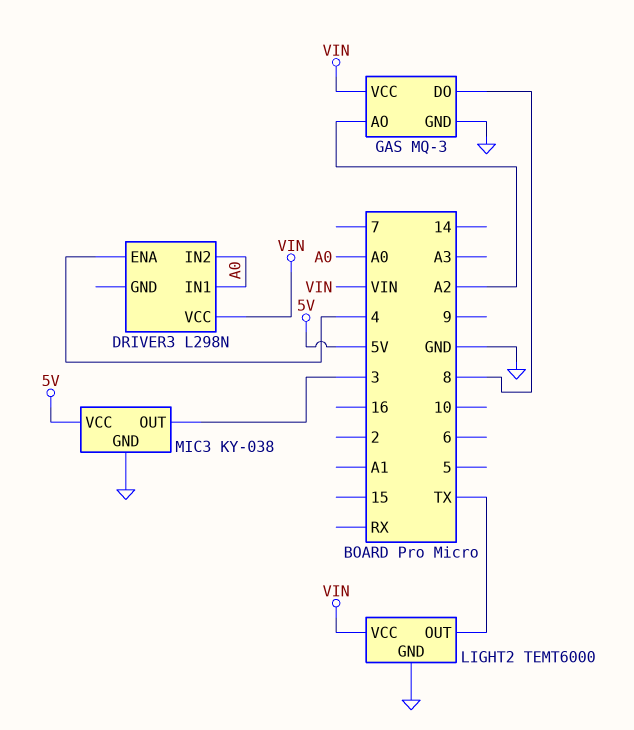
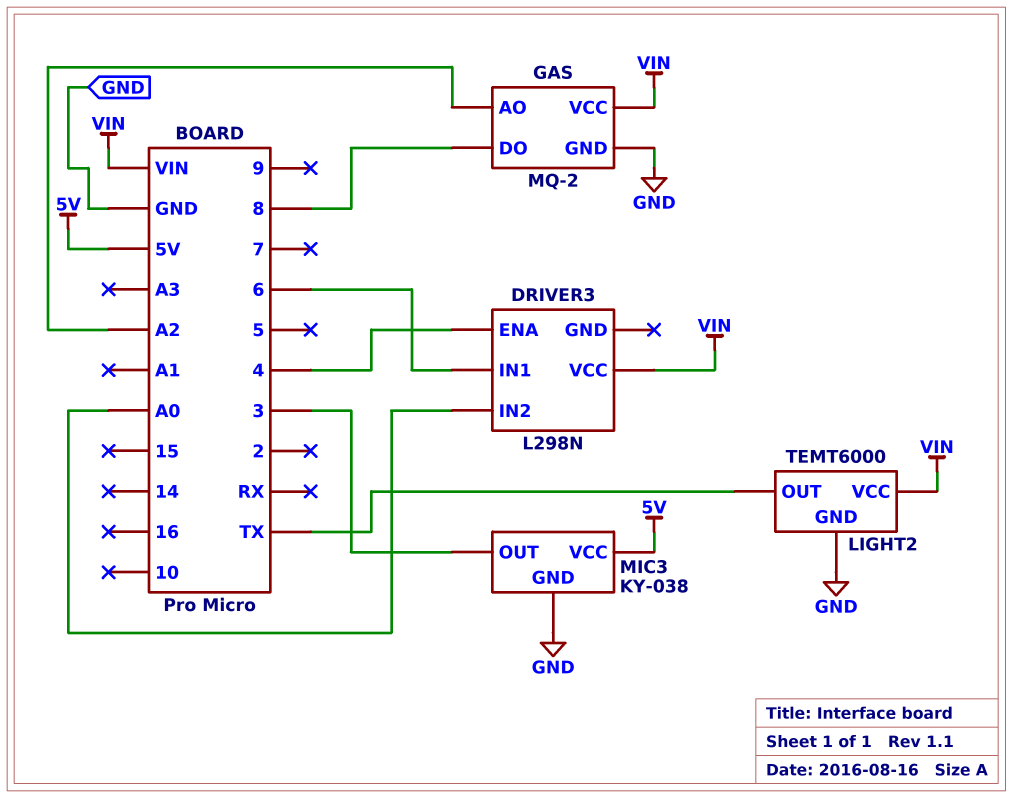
DRIVER3 pin IN1: A0 -> 6
GAS: MQ-3 -> MQ-2

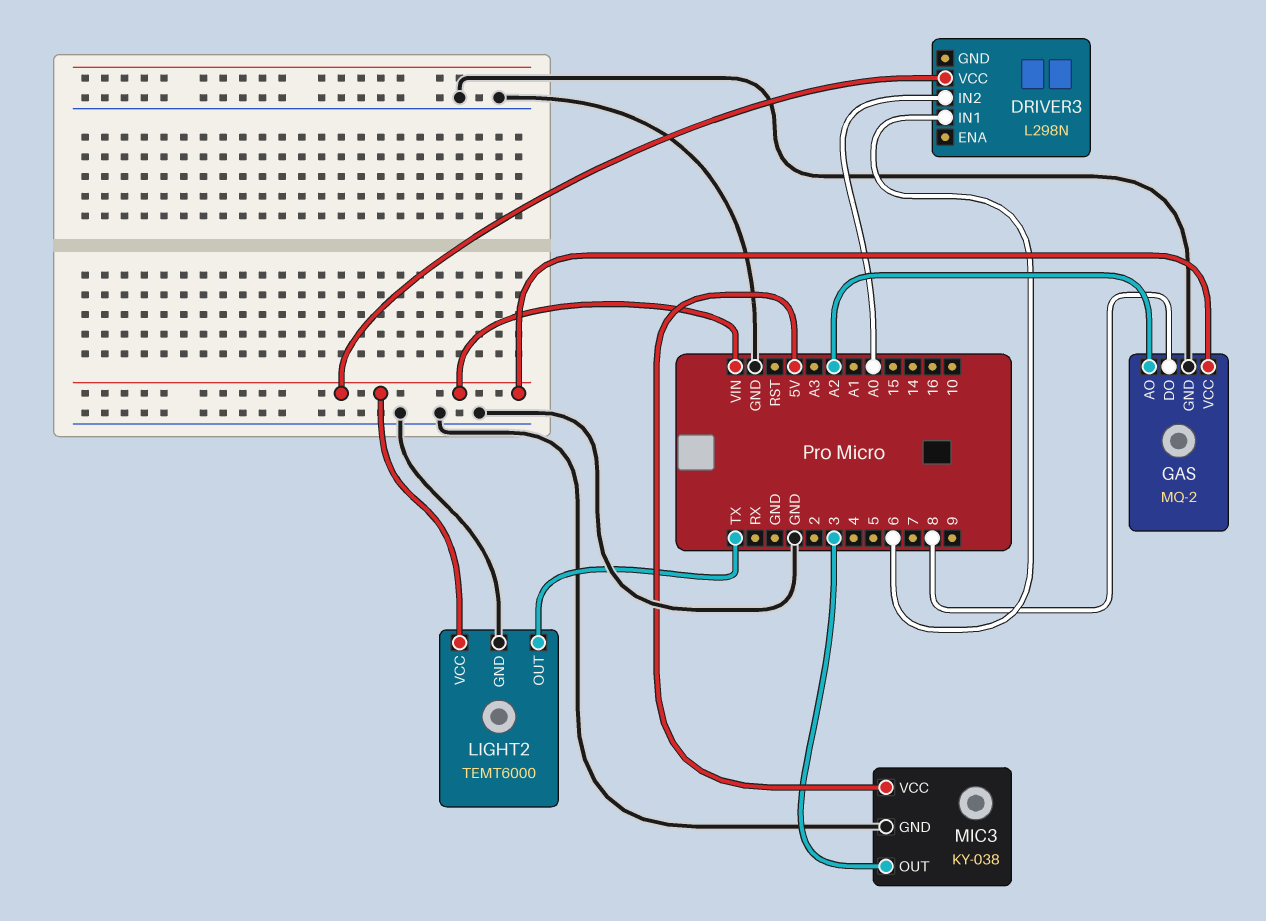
DRIVER3 pin ENA: 4 -> none

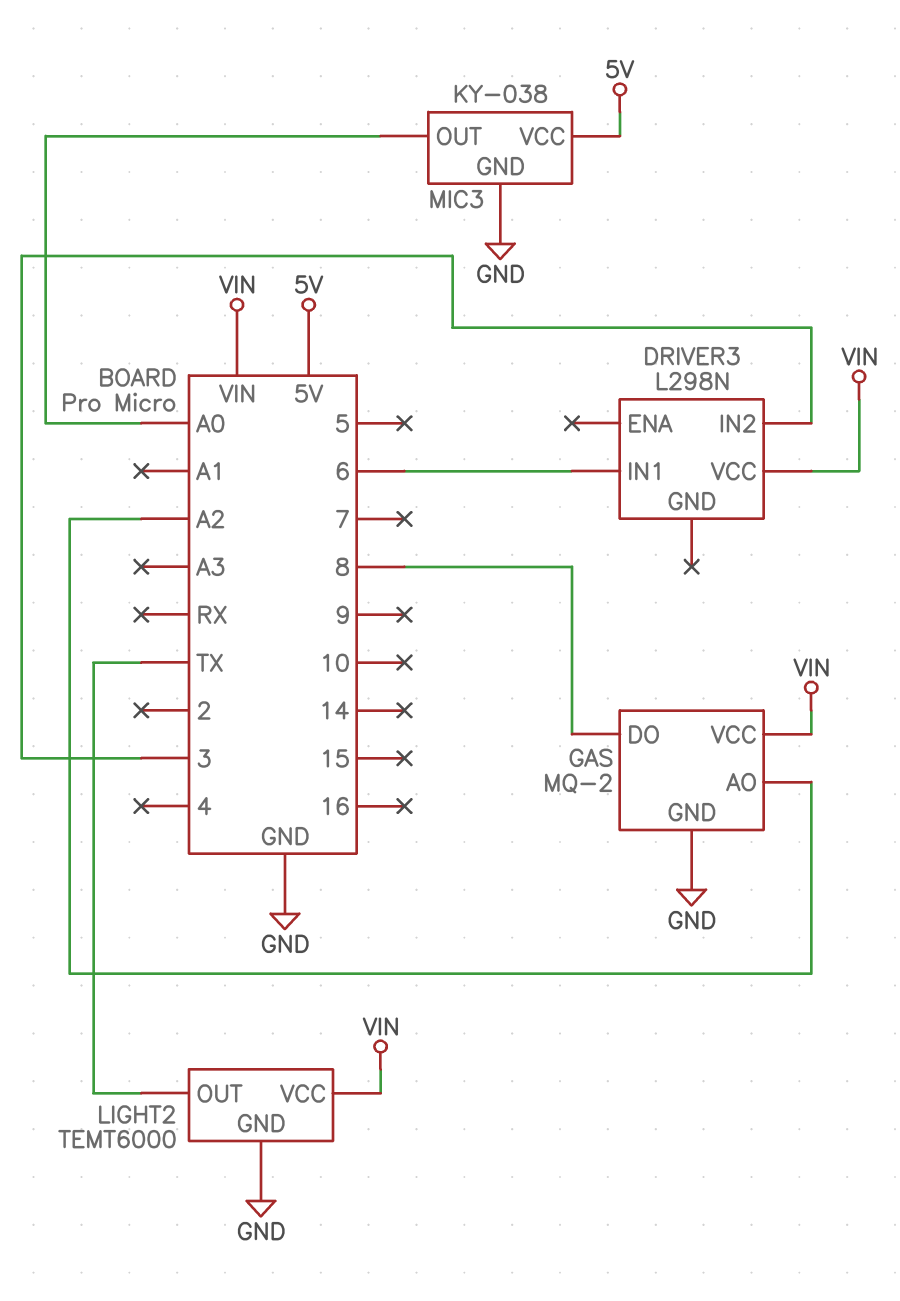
DRIVER3 pin IN2: A0 -> 3
MIC3 pin OUT: 3 -> A0

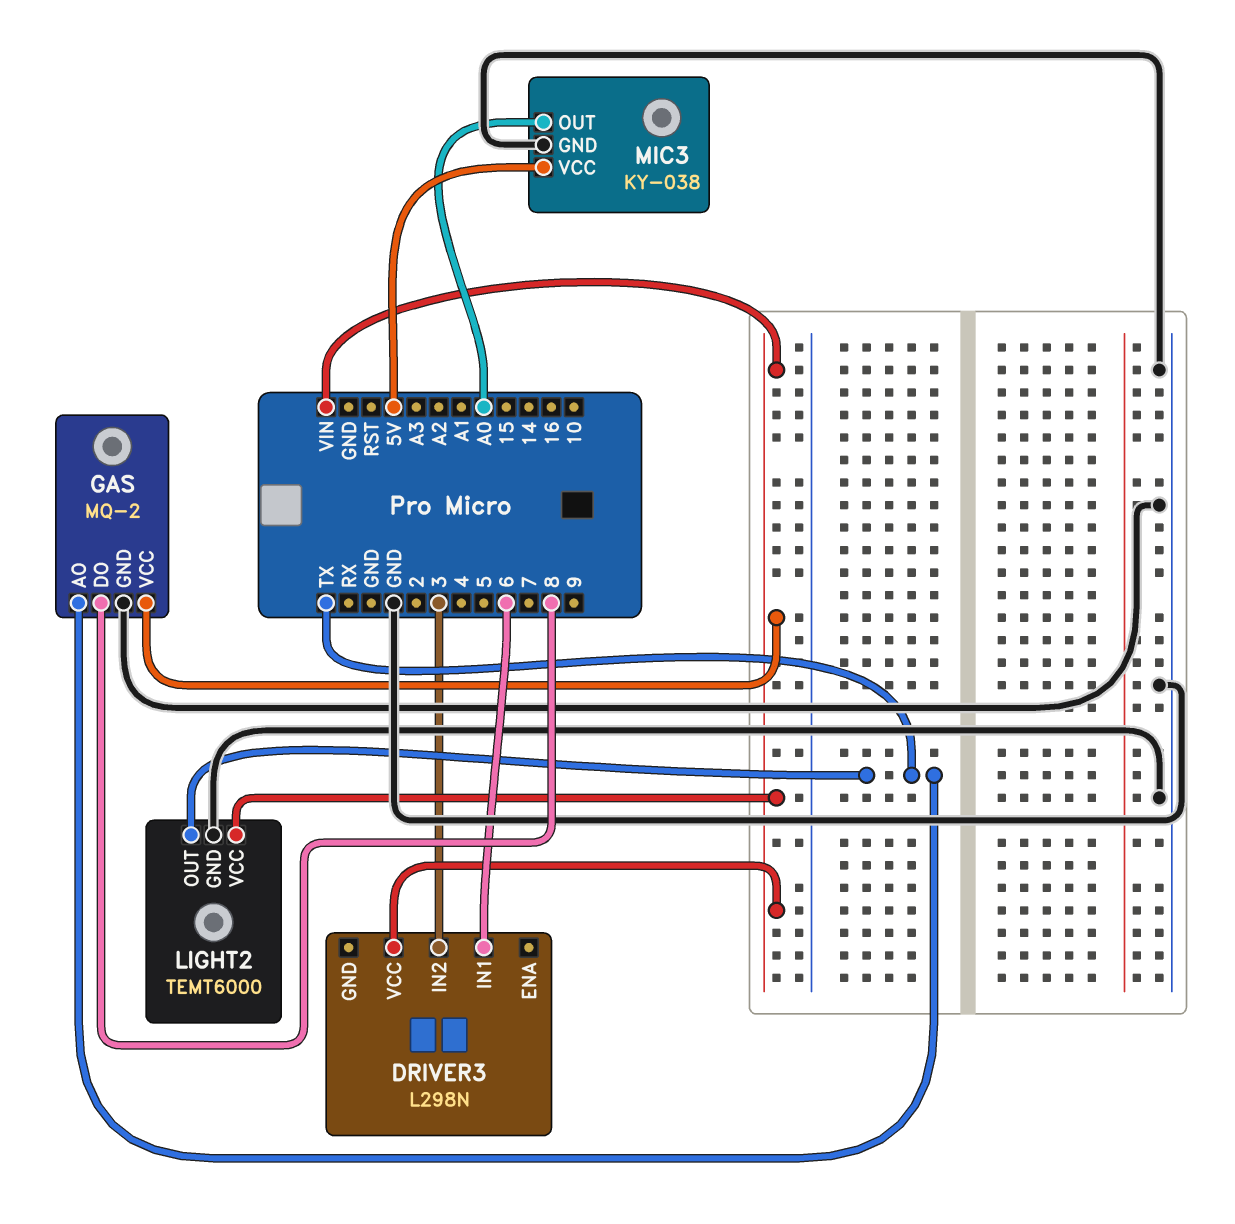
GAS pin AO: A2 -> TX

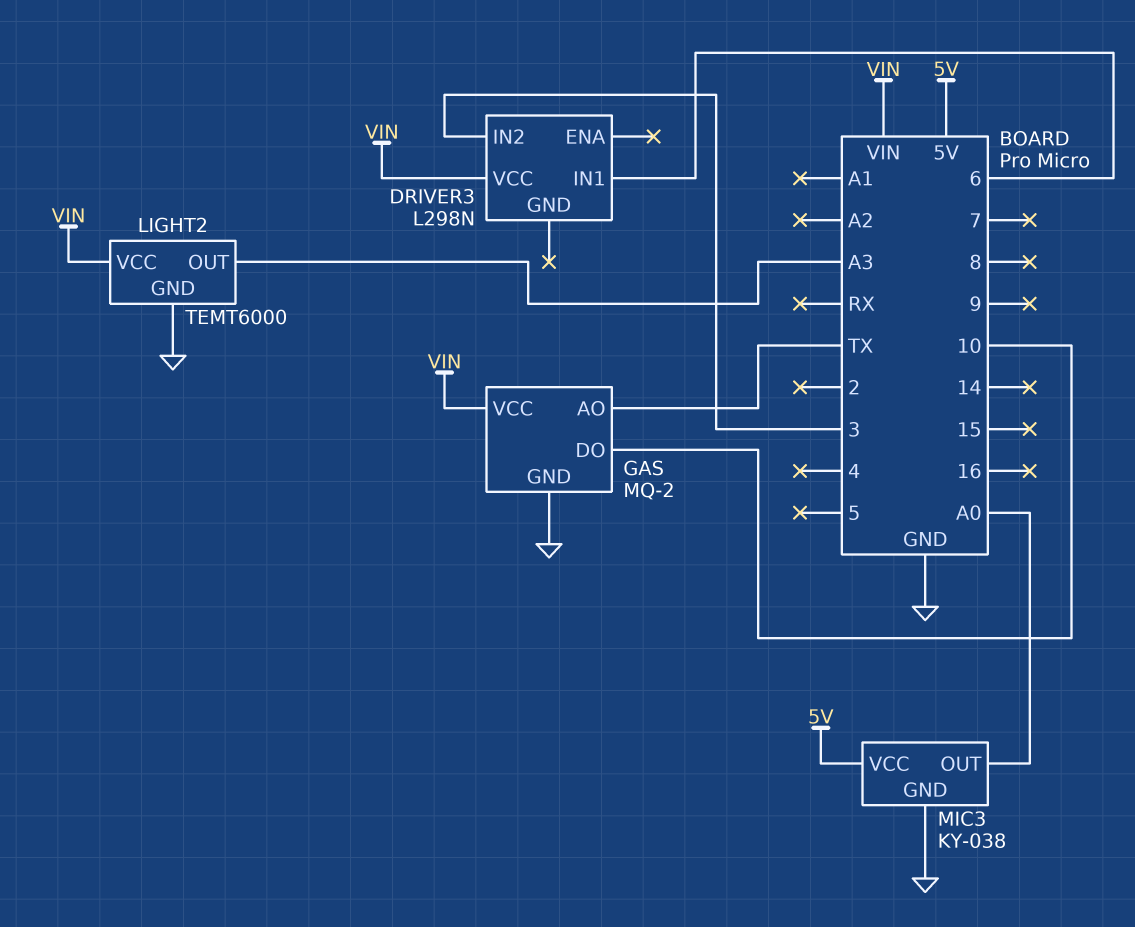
GAS pin DO: 8 -> 10
LIGHT2 pin OUT: TX -> A3

